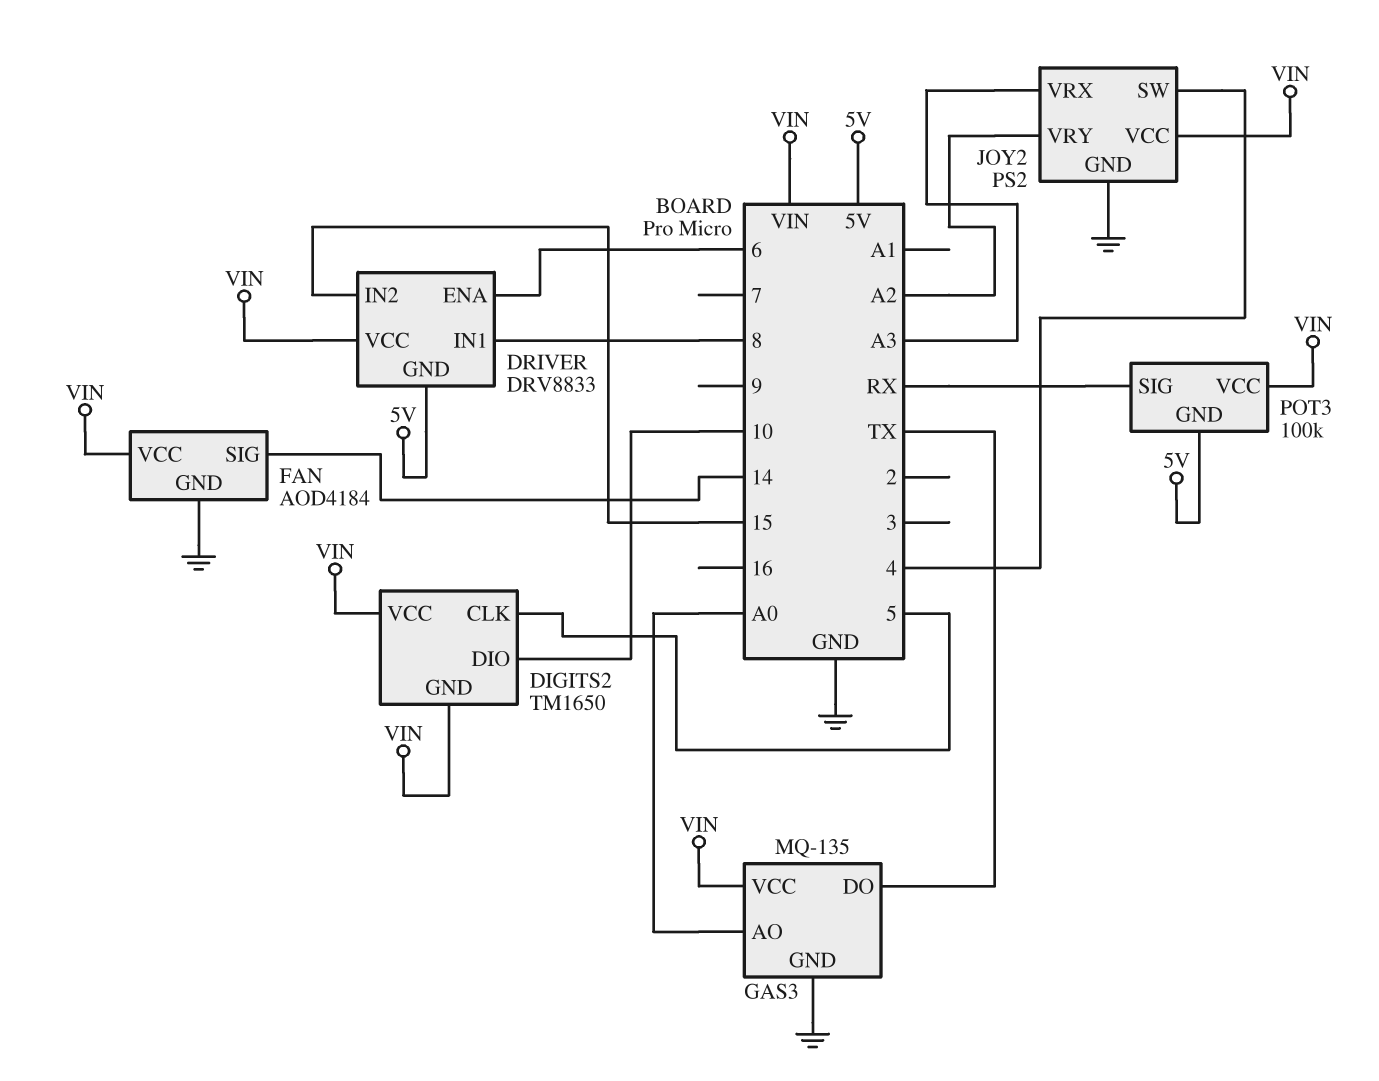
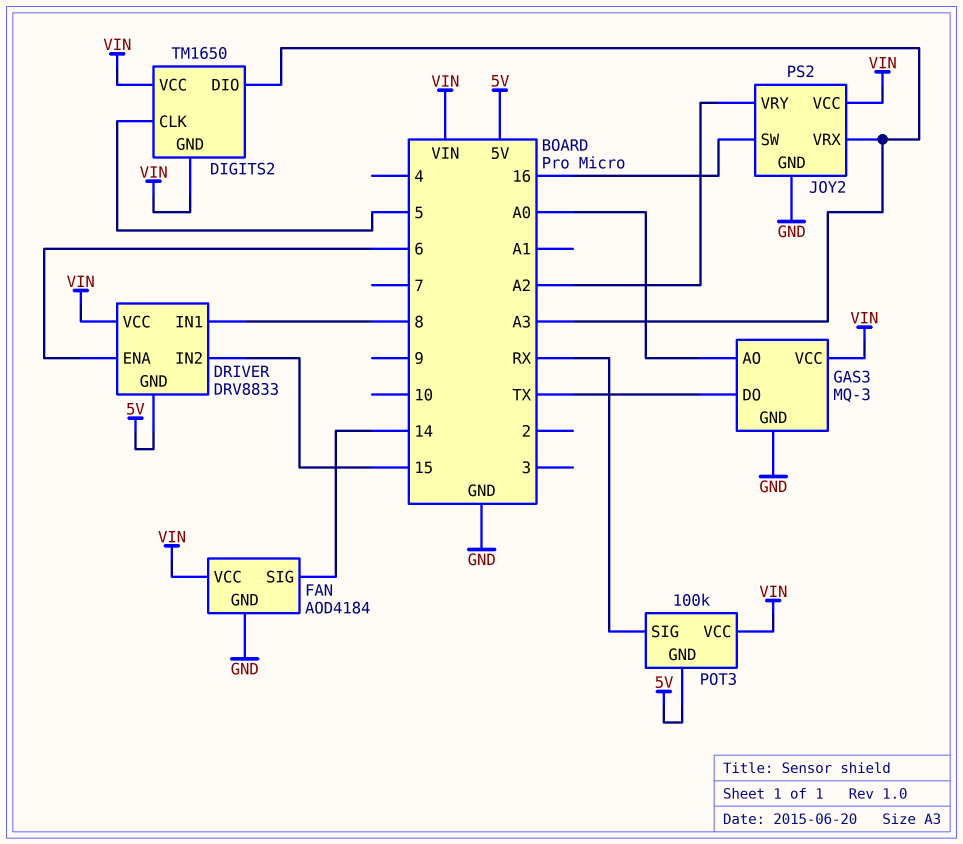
DIGITS2 pin DIO: 10 -> A3
GAS3: MQ-135 -> MQ-3
JOY2 pin SW: 4 -> 16

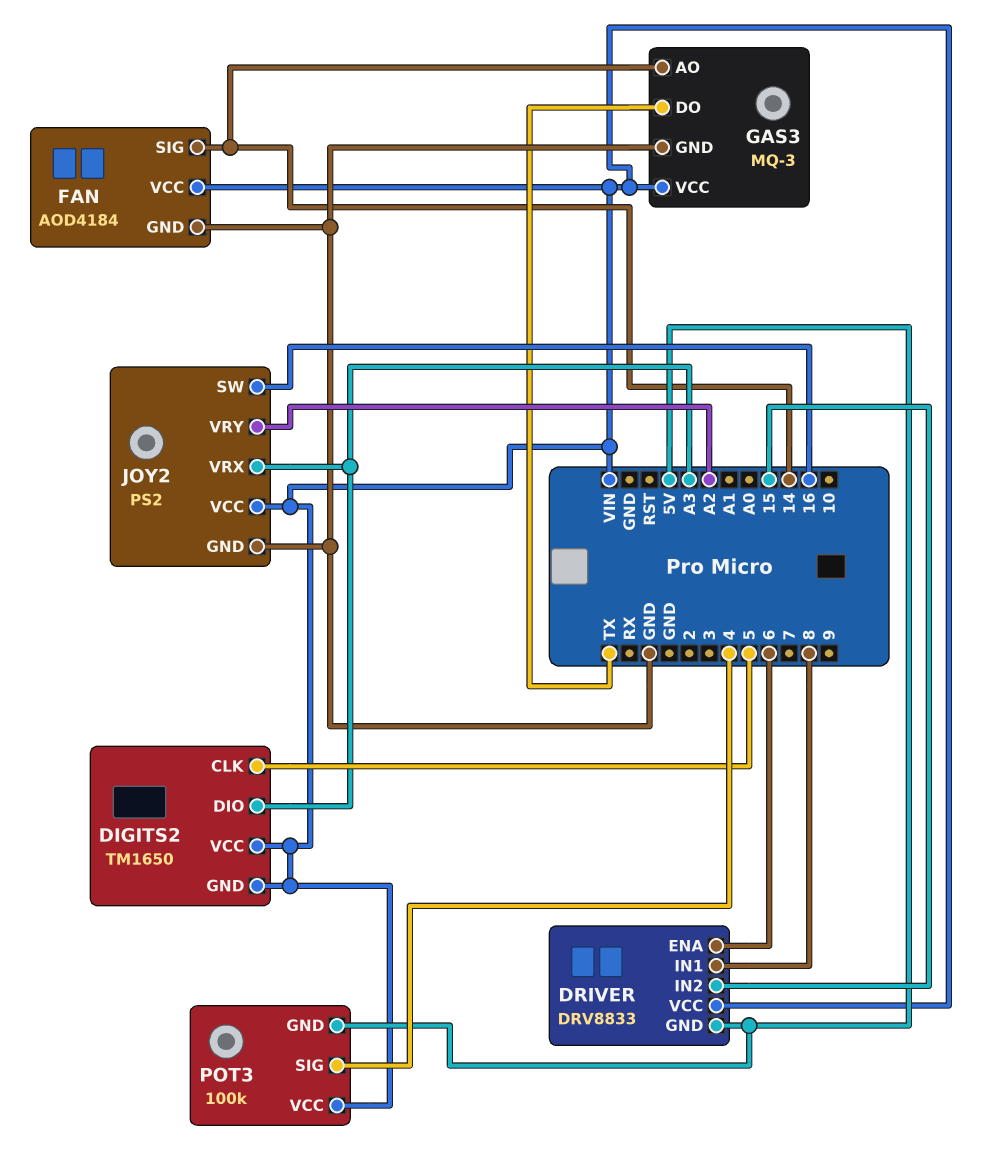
GAS3 pin AO: A0 -> 14
POT3 pin SIG: RX -> 4

